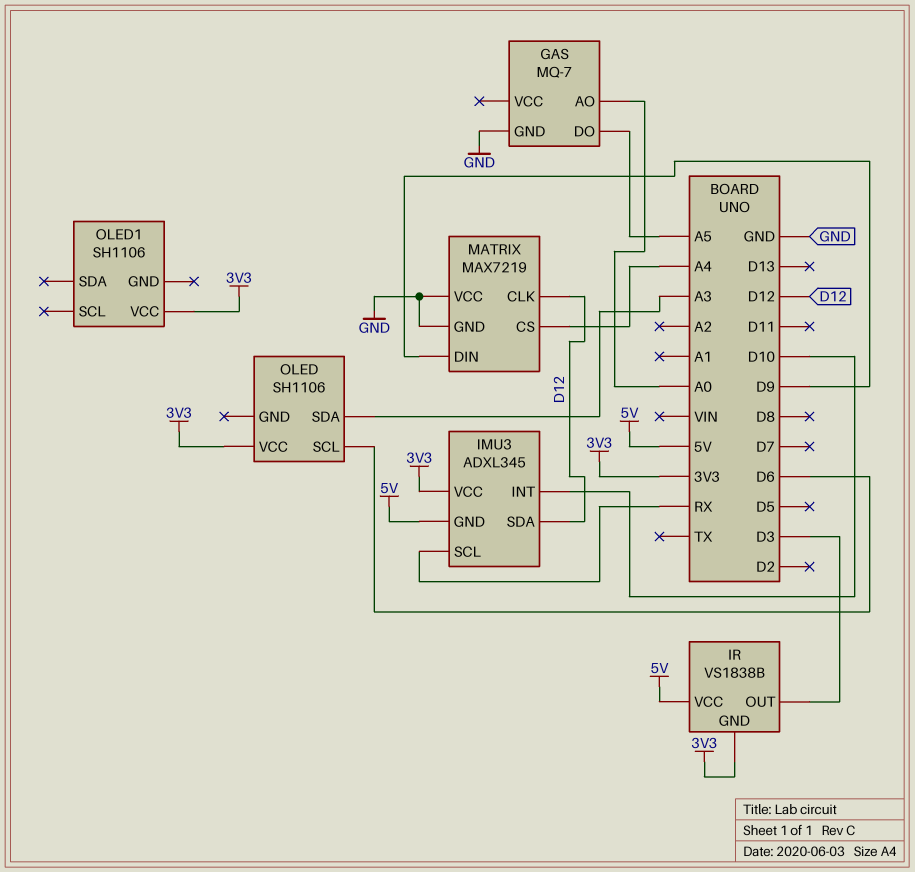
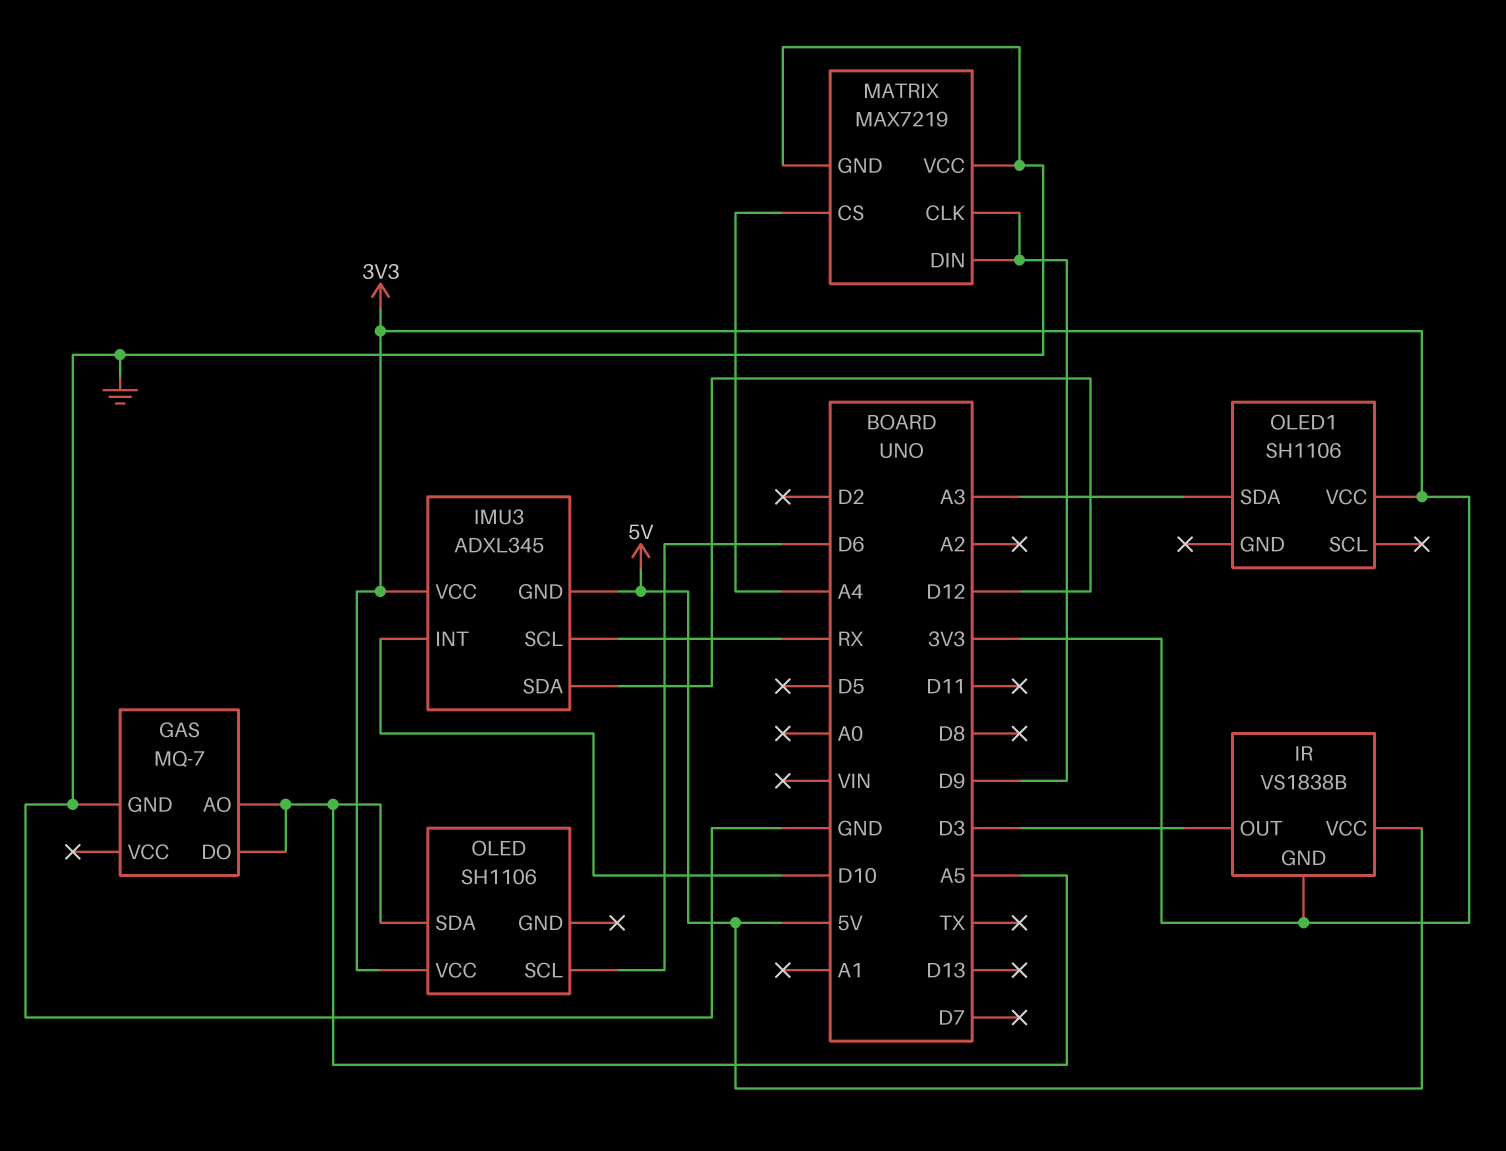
GAS pin AO: A0 -> A5
MATRIX pin CLK: D12 -> D9
OLED pin SDA: A3 -> A5
OLED1 pin SDA: none -> A3

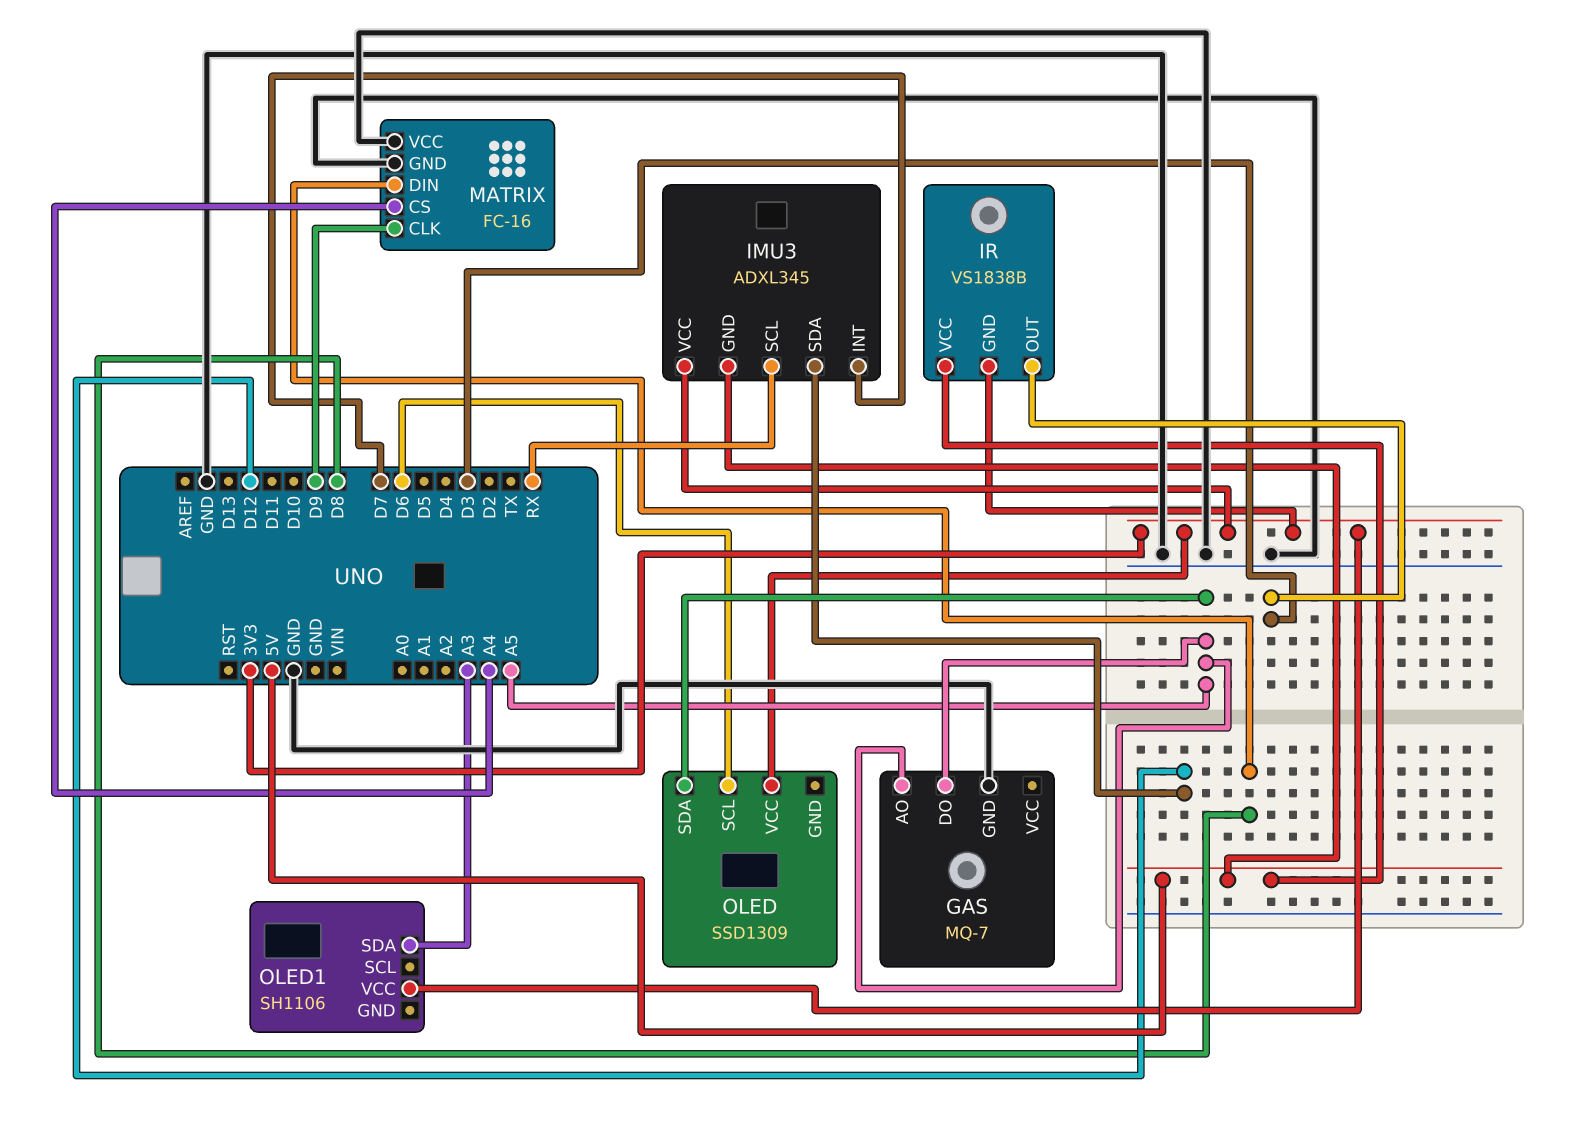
IMU3 pin INT: D10 -> D7
MATRIX: MAX7219 -> FC-16
MATRIX pin DIN: D9 -> D8
OLED: SH1106 -> SSD1309

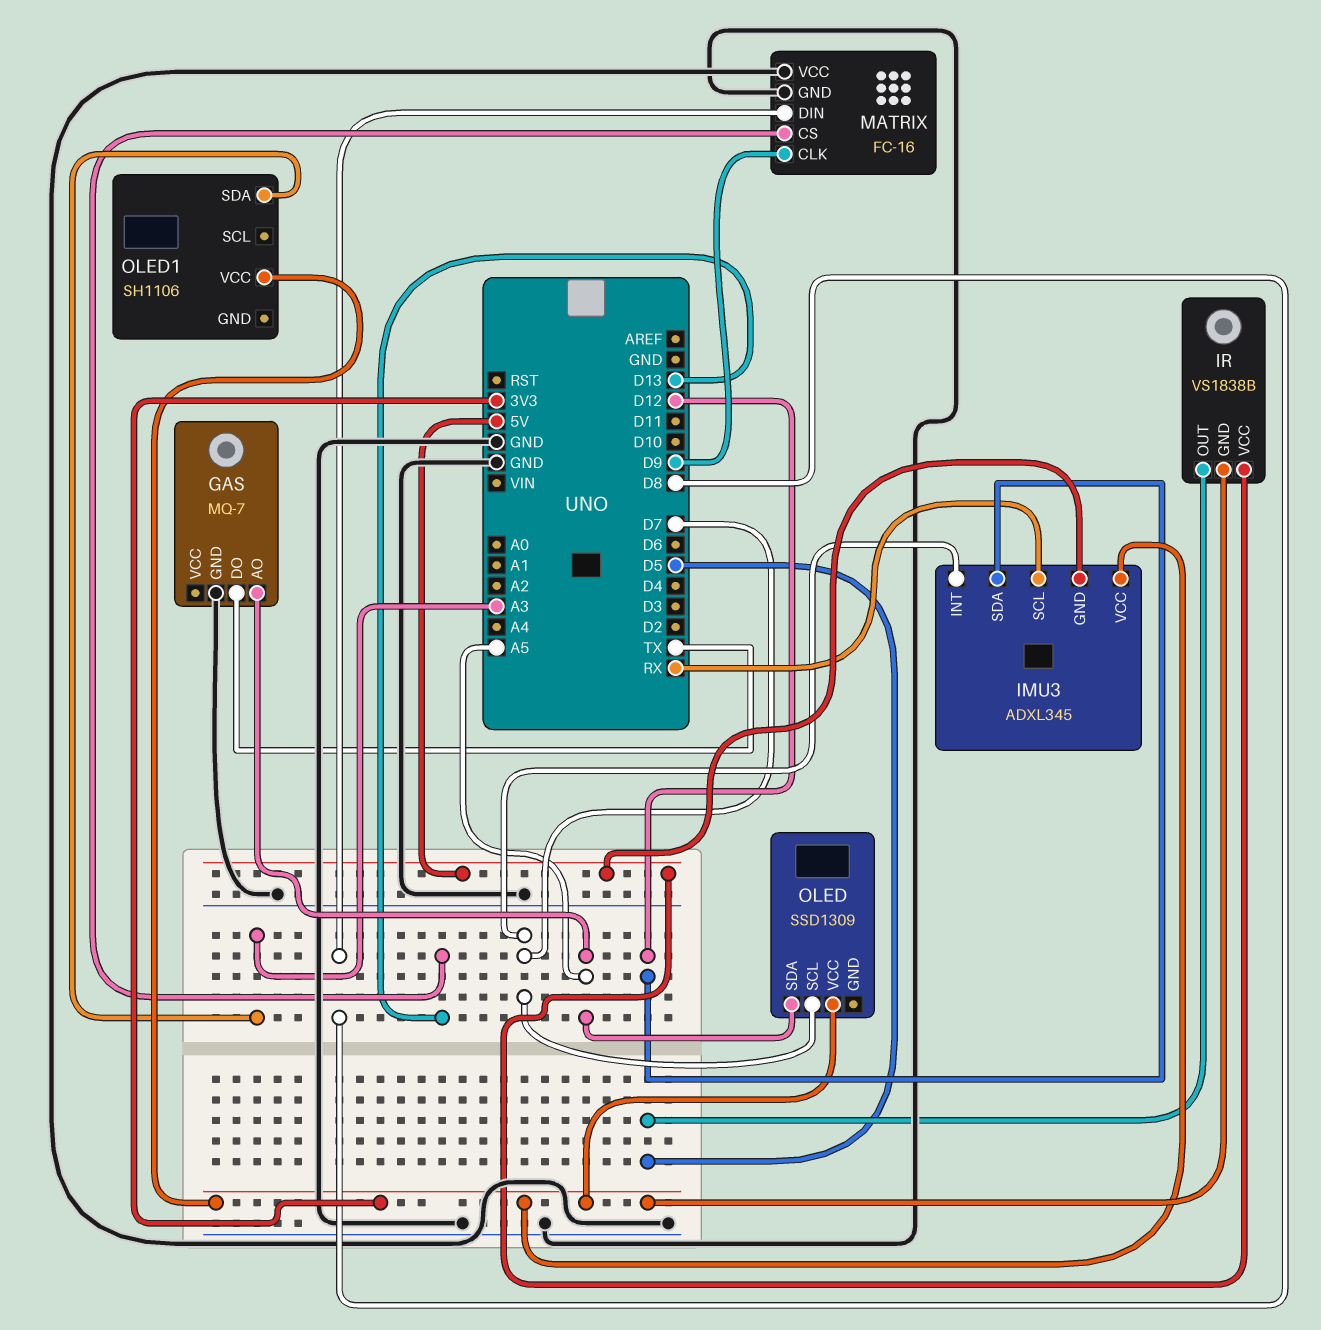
GAS pin DO: A5 -> TX
IR pin OUT: D3 -> D5
MATRIX pin CS: A4 -> D13
OLED pin SCL: D6 -> D7

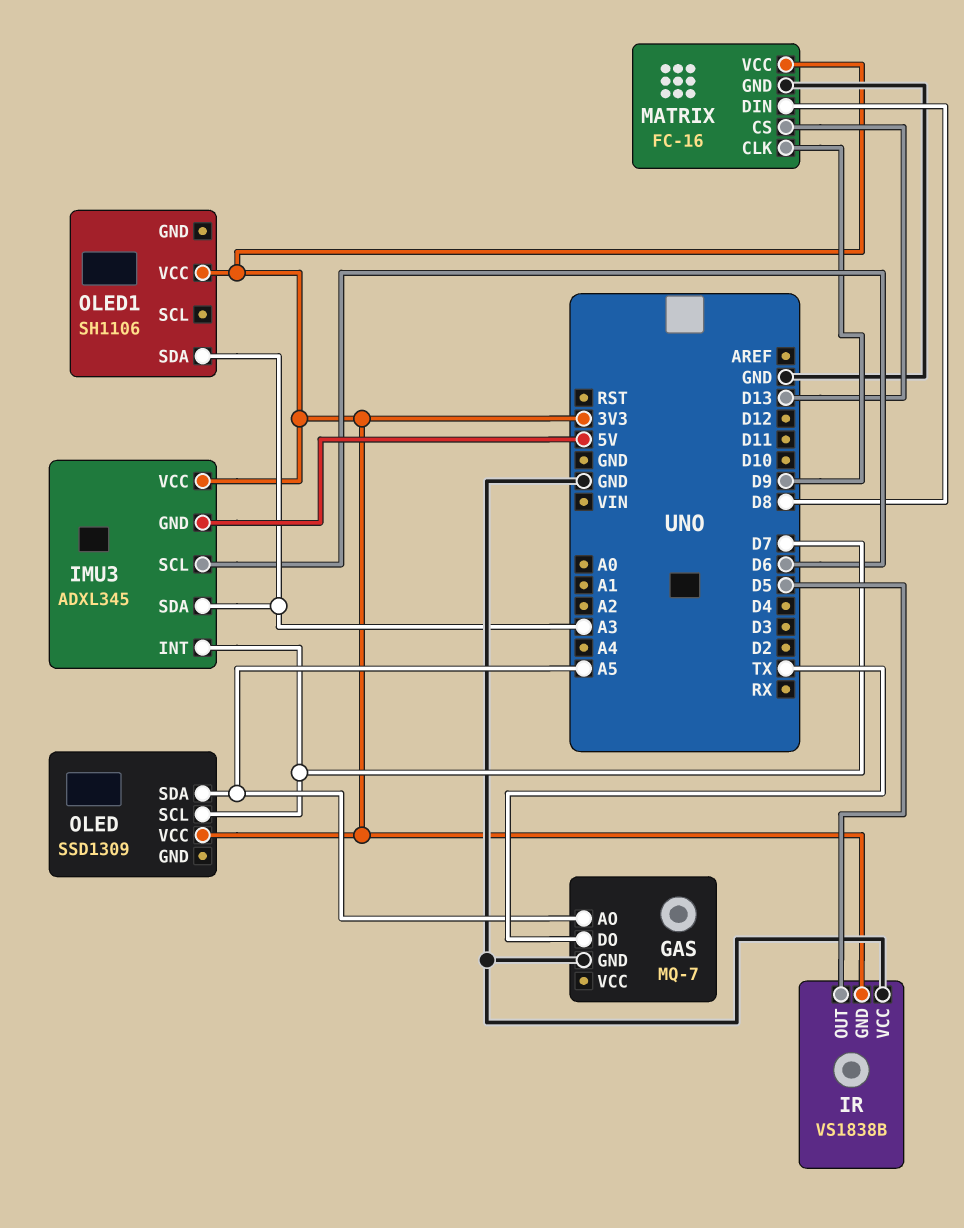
IMU3 pin SCL: RX -> D6
IMU3 pin SDA: D12 -> A3
IR pin VCC: 5V -> GND
MATRIX pin VCC: GND -> 3V3

